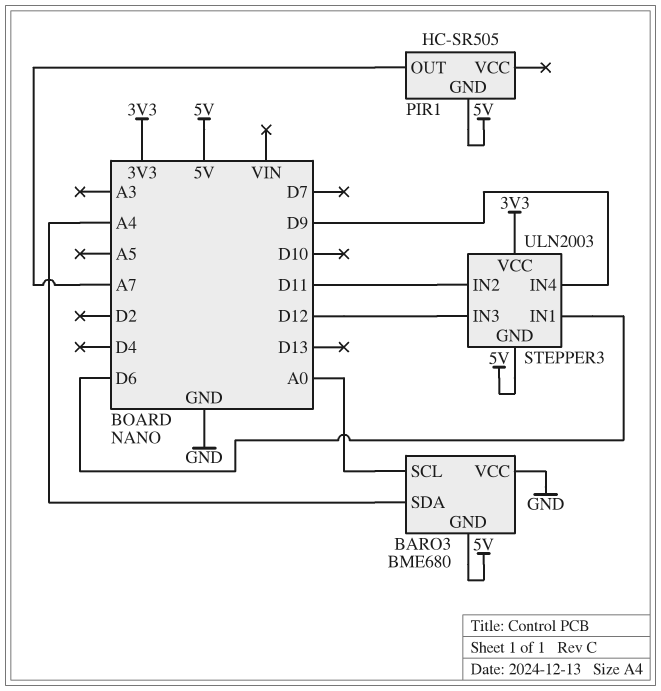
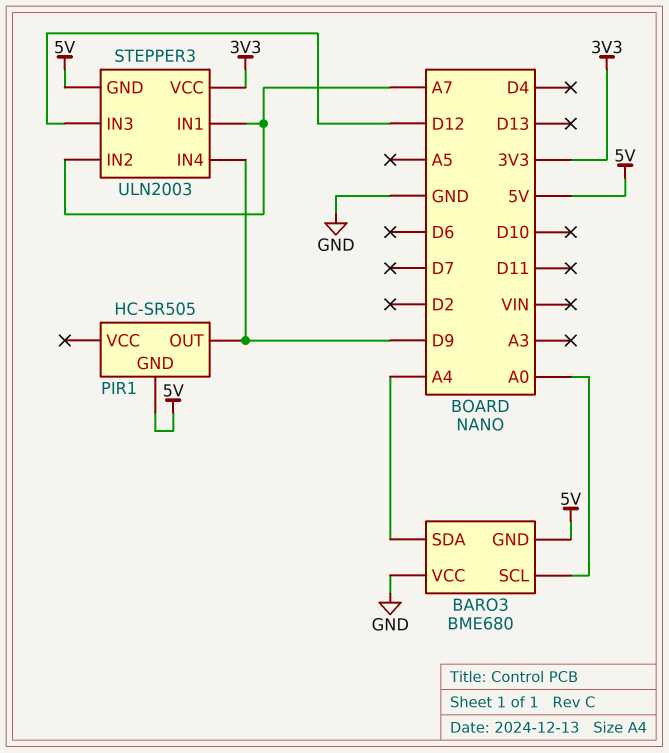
PIR1 pin OUT: A7 -> D9
STEPPER3 pin IN1: D6 -> A7
STEPPER3 pin IN2: D11 -> A7

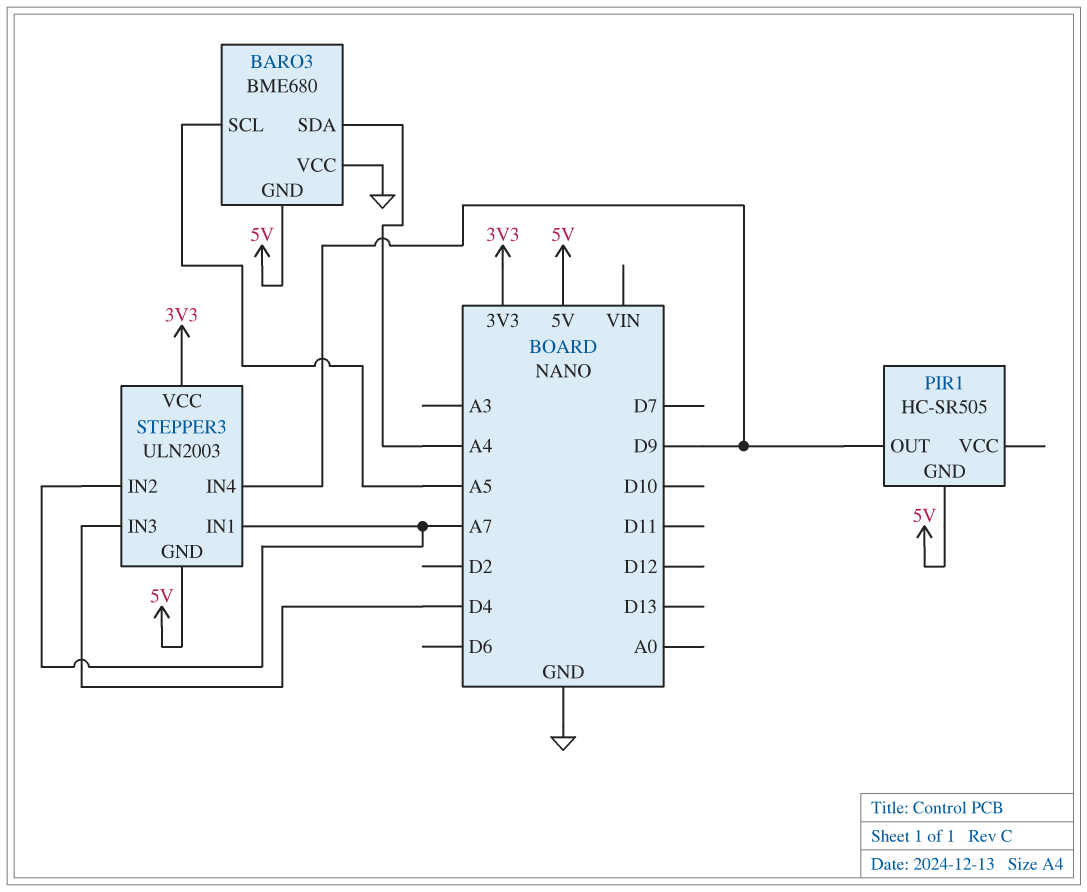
BARO3 pin SCL: A0 -> A5
STEPPER3 pin IN3: D12 -> D4

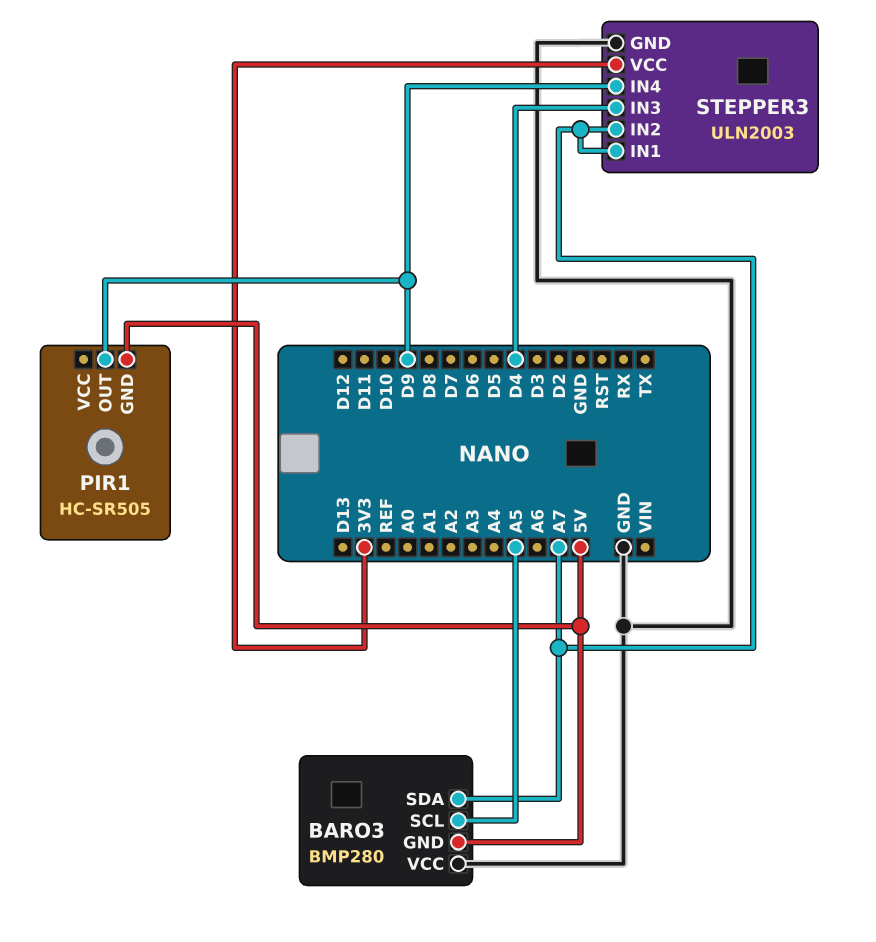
BARO3: BME680 -> BMP280
BARO3 pin SDA: A4 -> A7
STEPPER3 pin GND: 5V -> GND

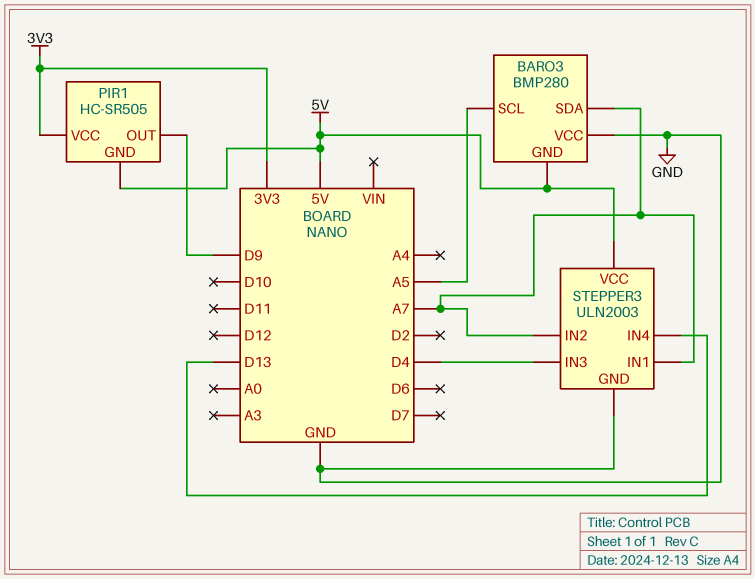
PIR1 pin VCC: none -> 3V3
STEPPER3 pin IN4: D9 -> D13
STEPPER3 pin VCC: 3V3 -> 5V

